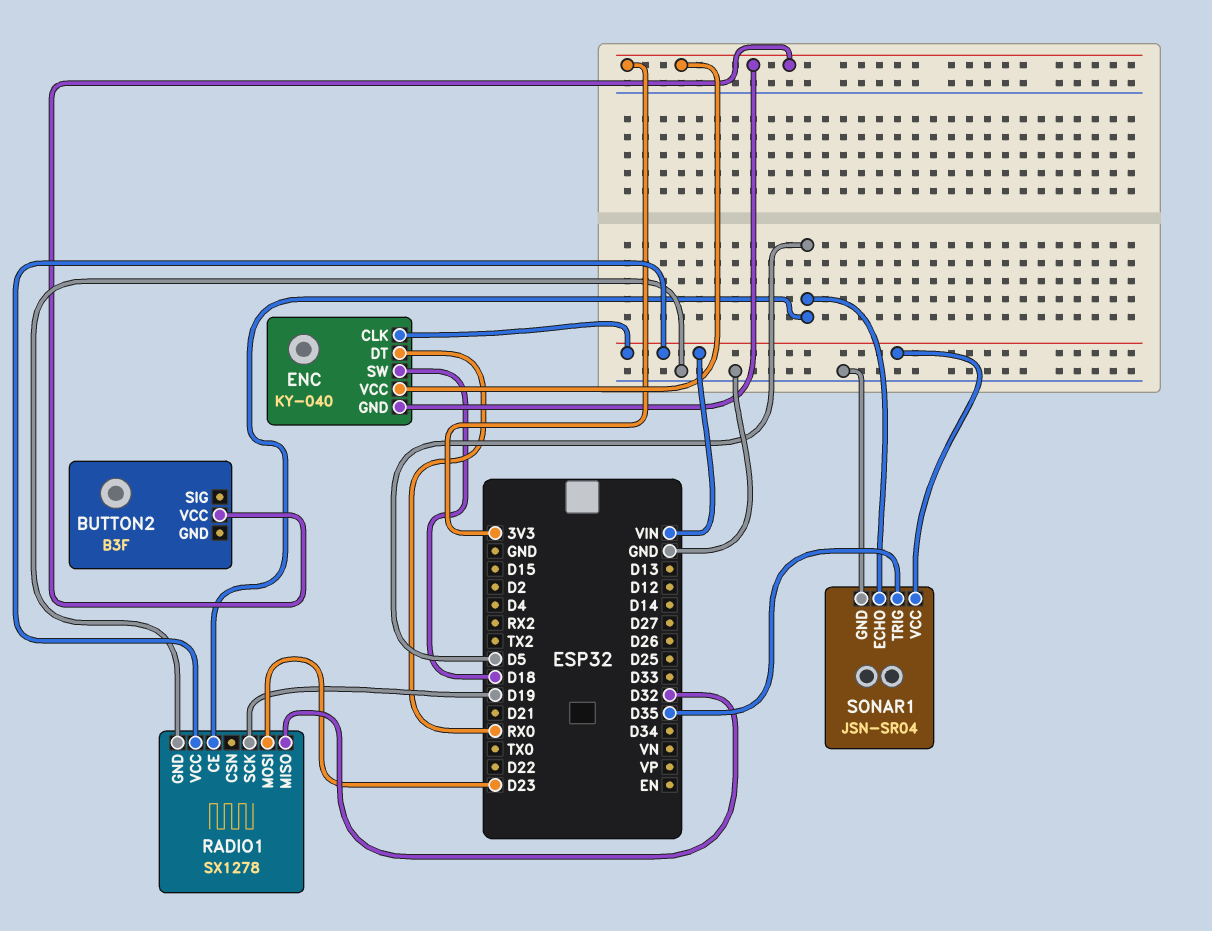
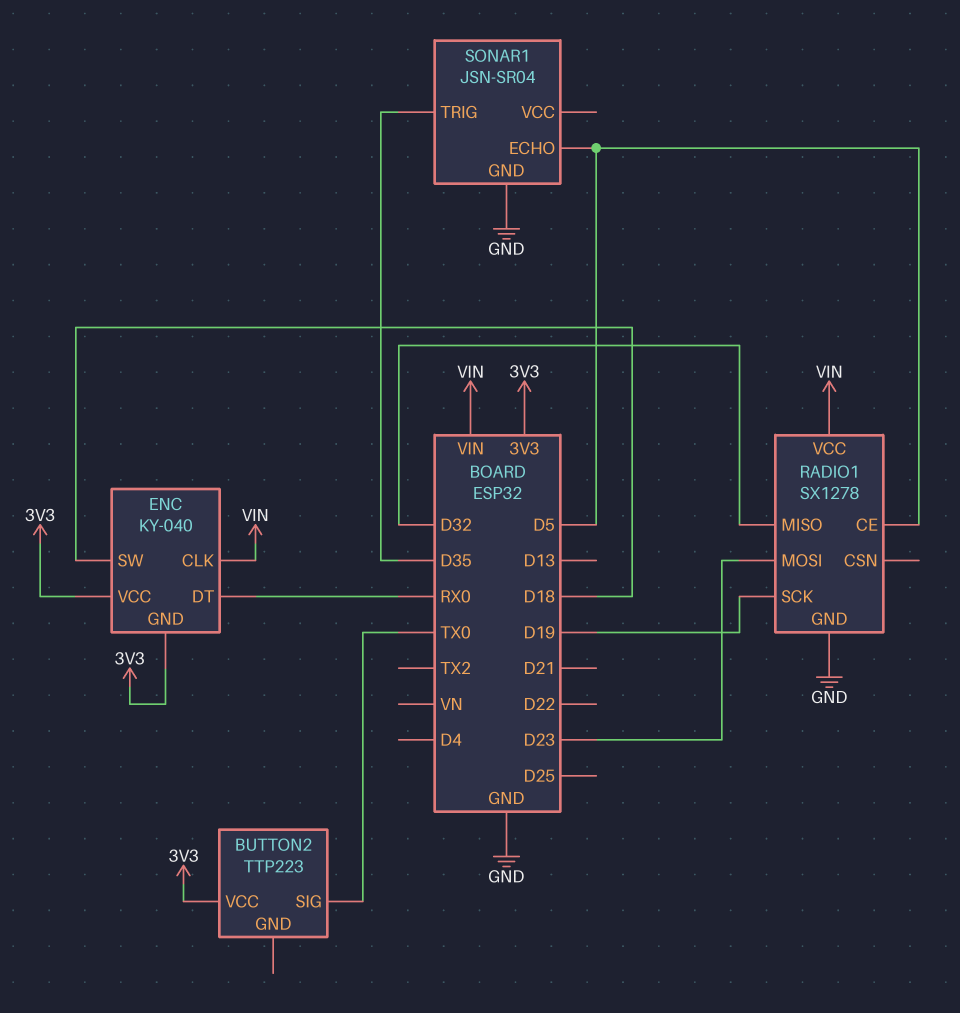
BUTTON2: B3F -> TTP223
BUTTON2 pin SIG: none -> TX0
SONAR1 pin VCC: VIN -> none

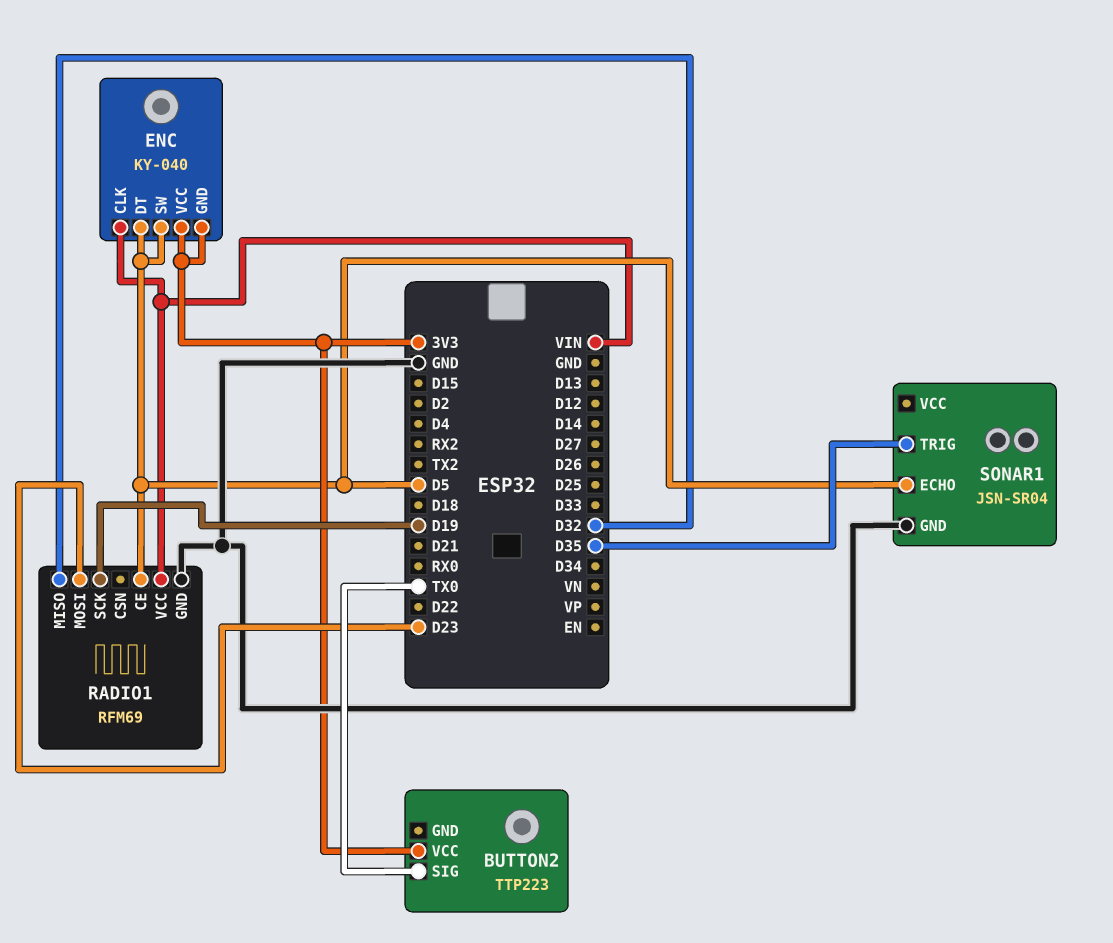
ENC pin DT: RX0 -> D5
ENC pin SW: D18 -> D5
RADIO1: SX1278 -> RFM69

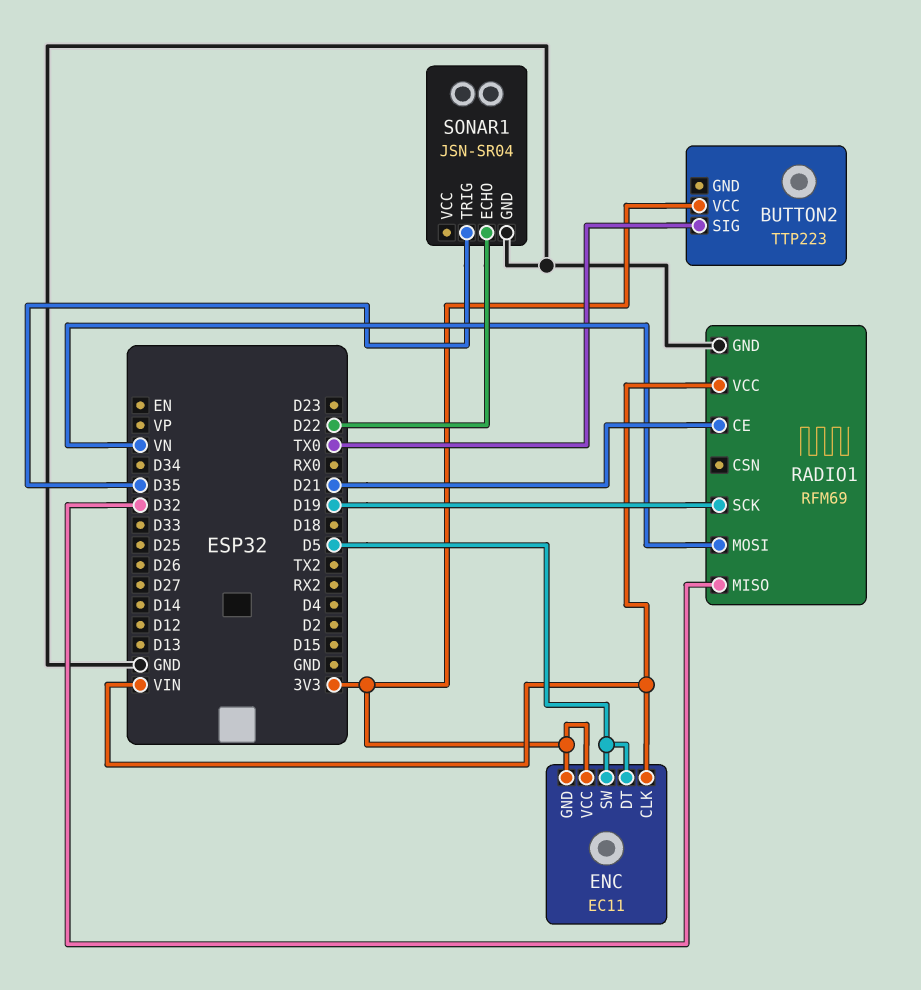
ENC: KY-040 -> EC11
RADIO1 pin CE: D5 -> D21
RADIO1 pin MOSI: D23 -> VN
SONAR1 pin ECHO: D5 -> D22

